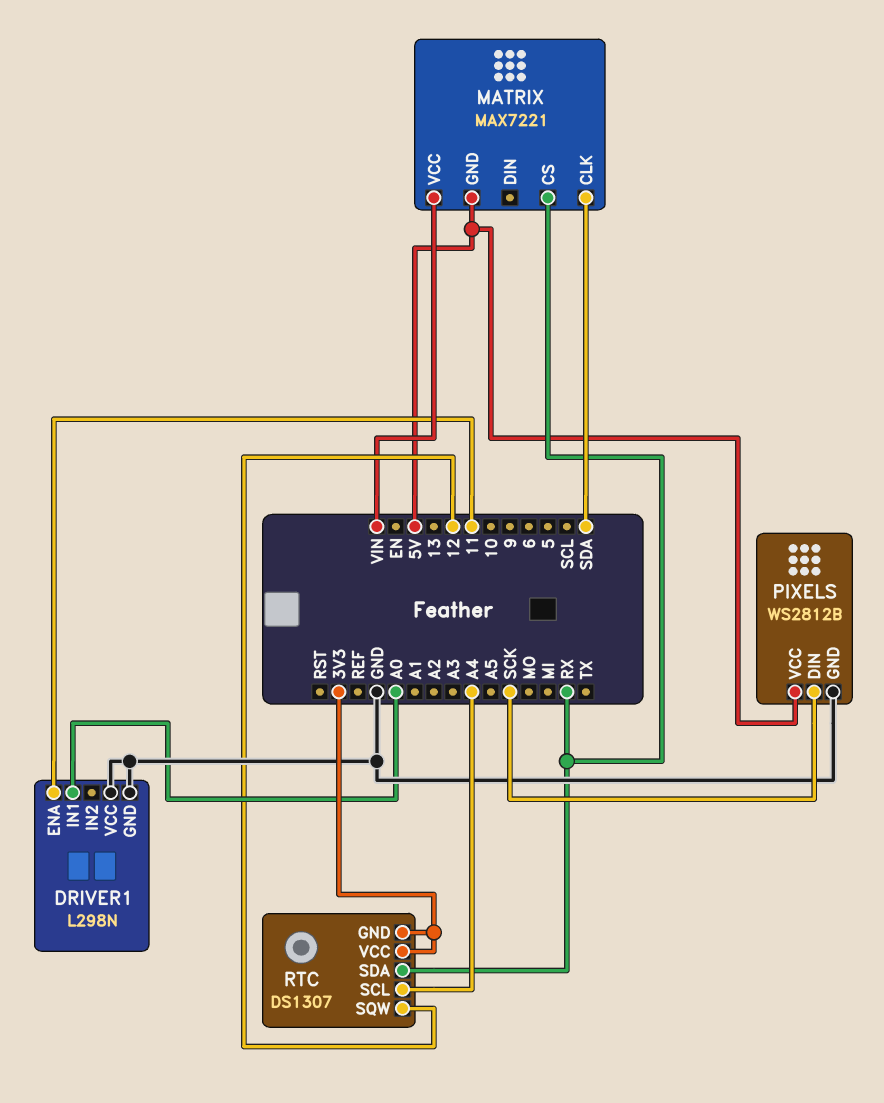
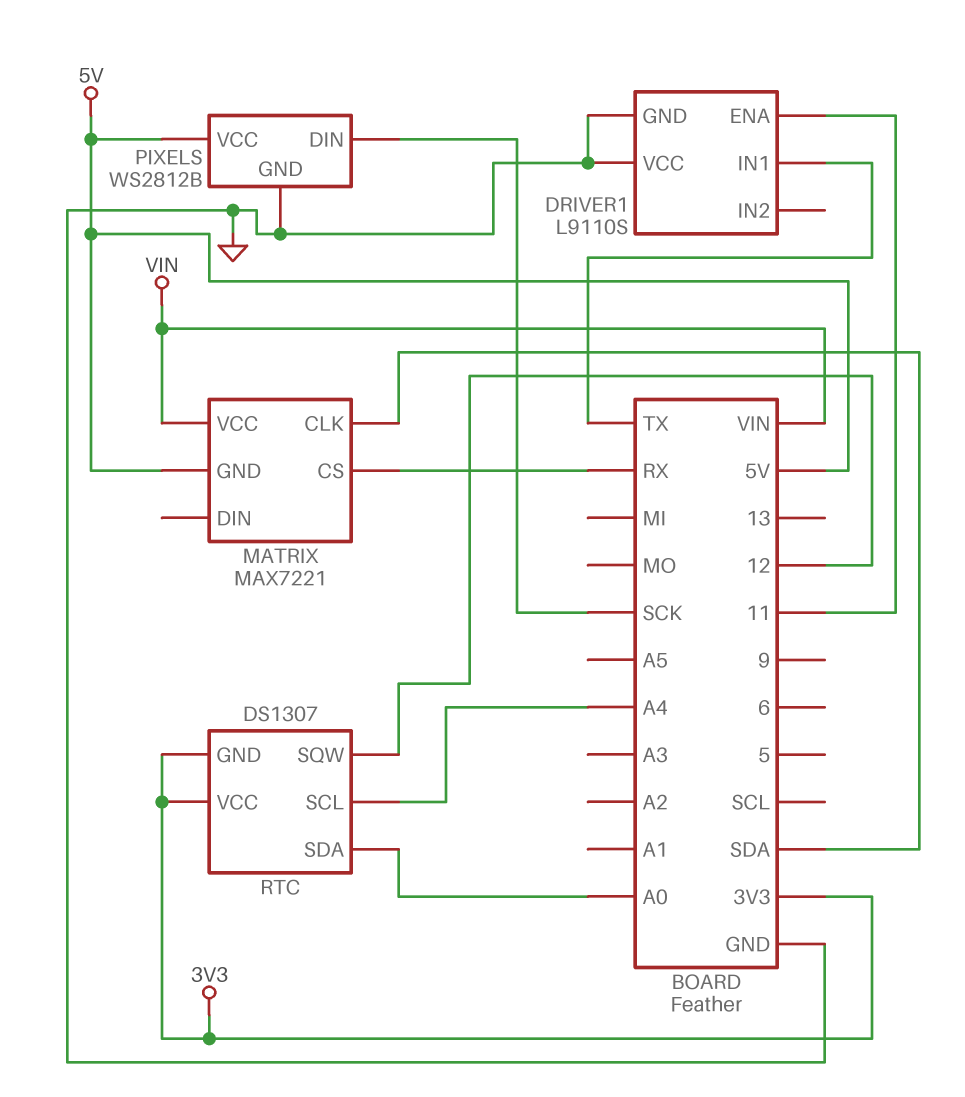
DRIVER1: L298N -> L9110S
DRIVER1 pin IN1: A0 -> TX
RTC pin SDA: RX -> A0

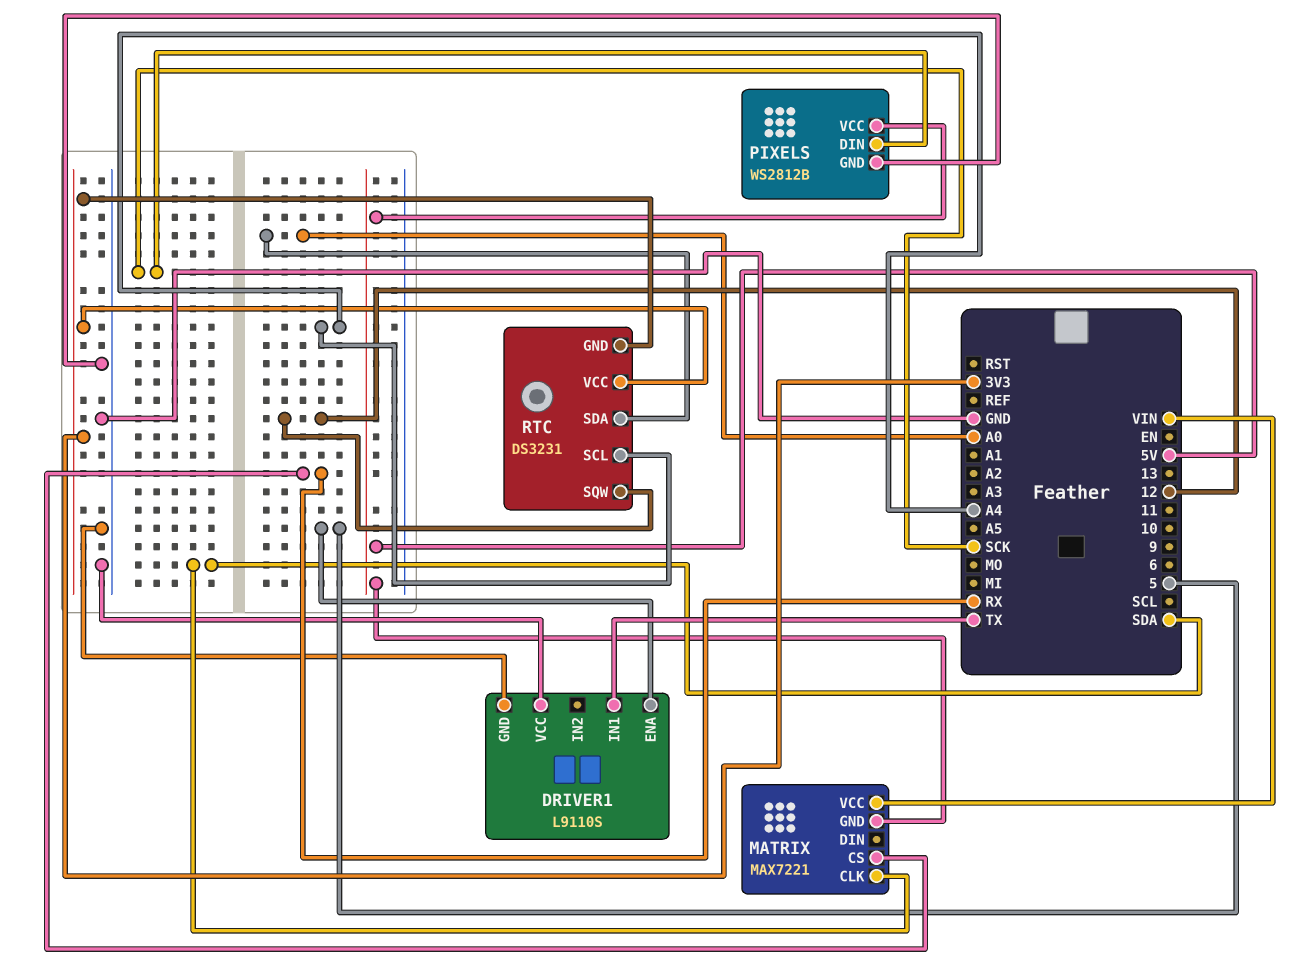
DRIVER1 pin ENA: 11 -> 5
RTC: DS1307 -> DS3231

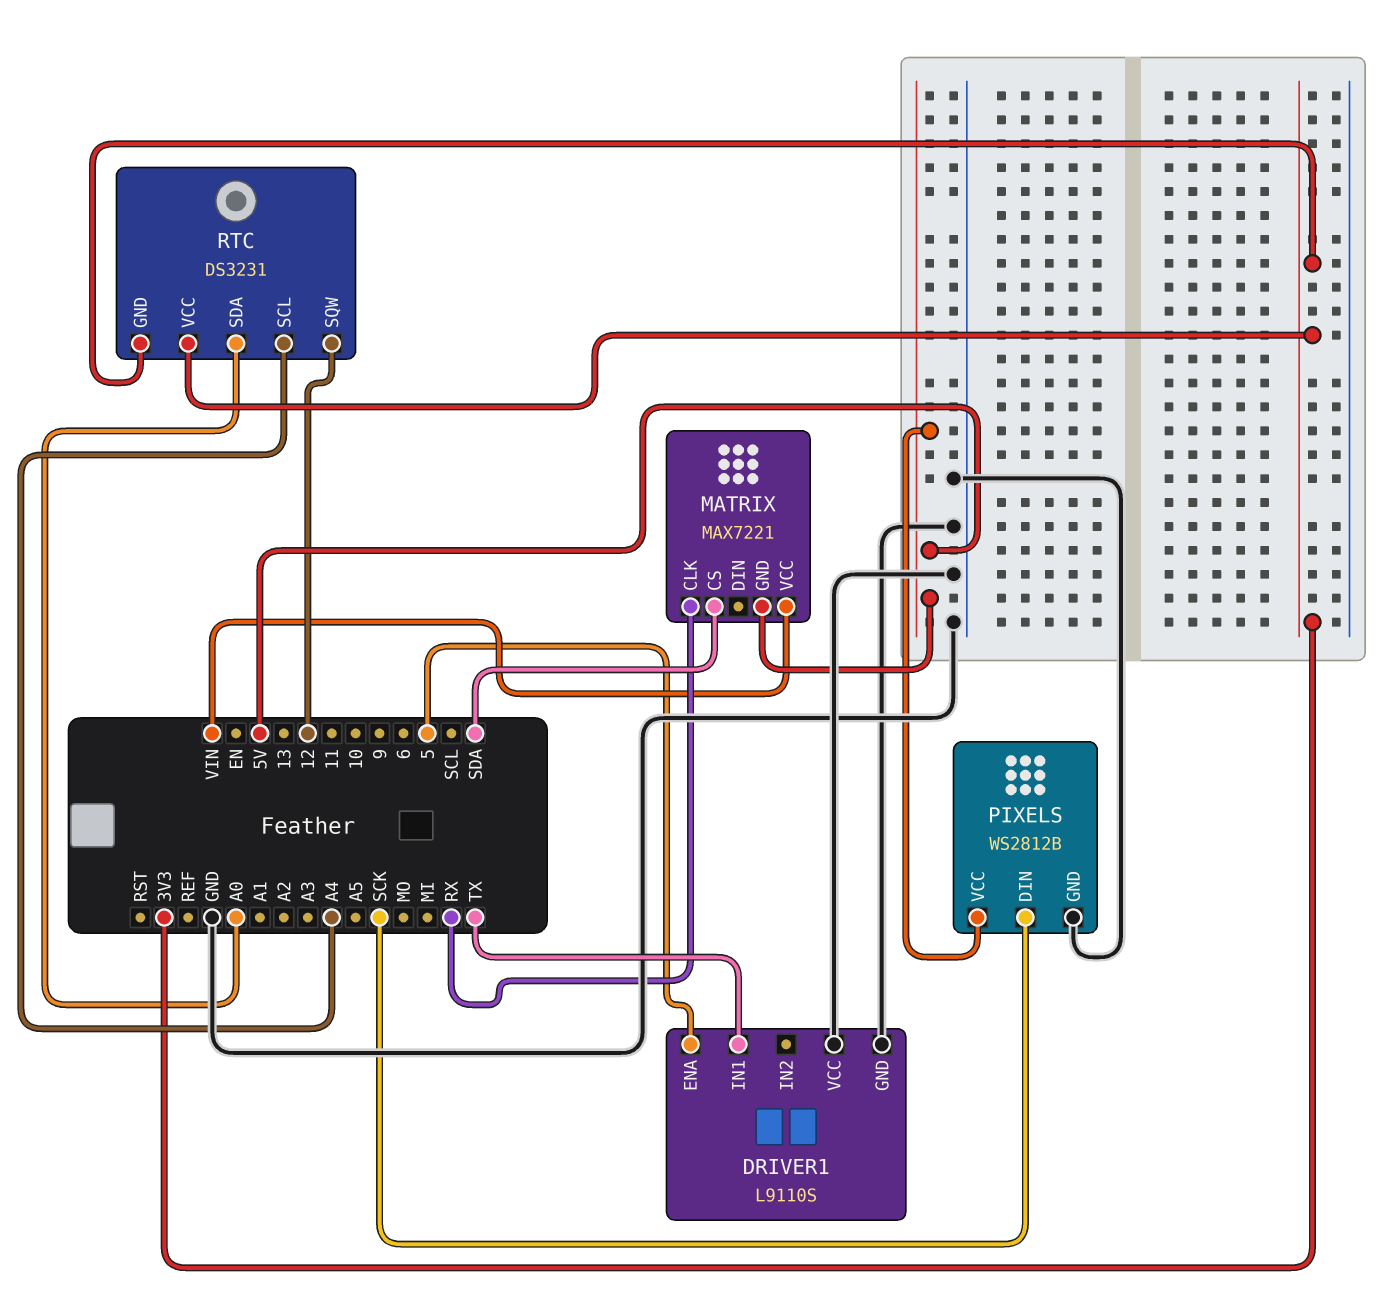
MATRIX pin CLK: SDA -> RX
MATRIX pin CS: RX -> SDA

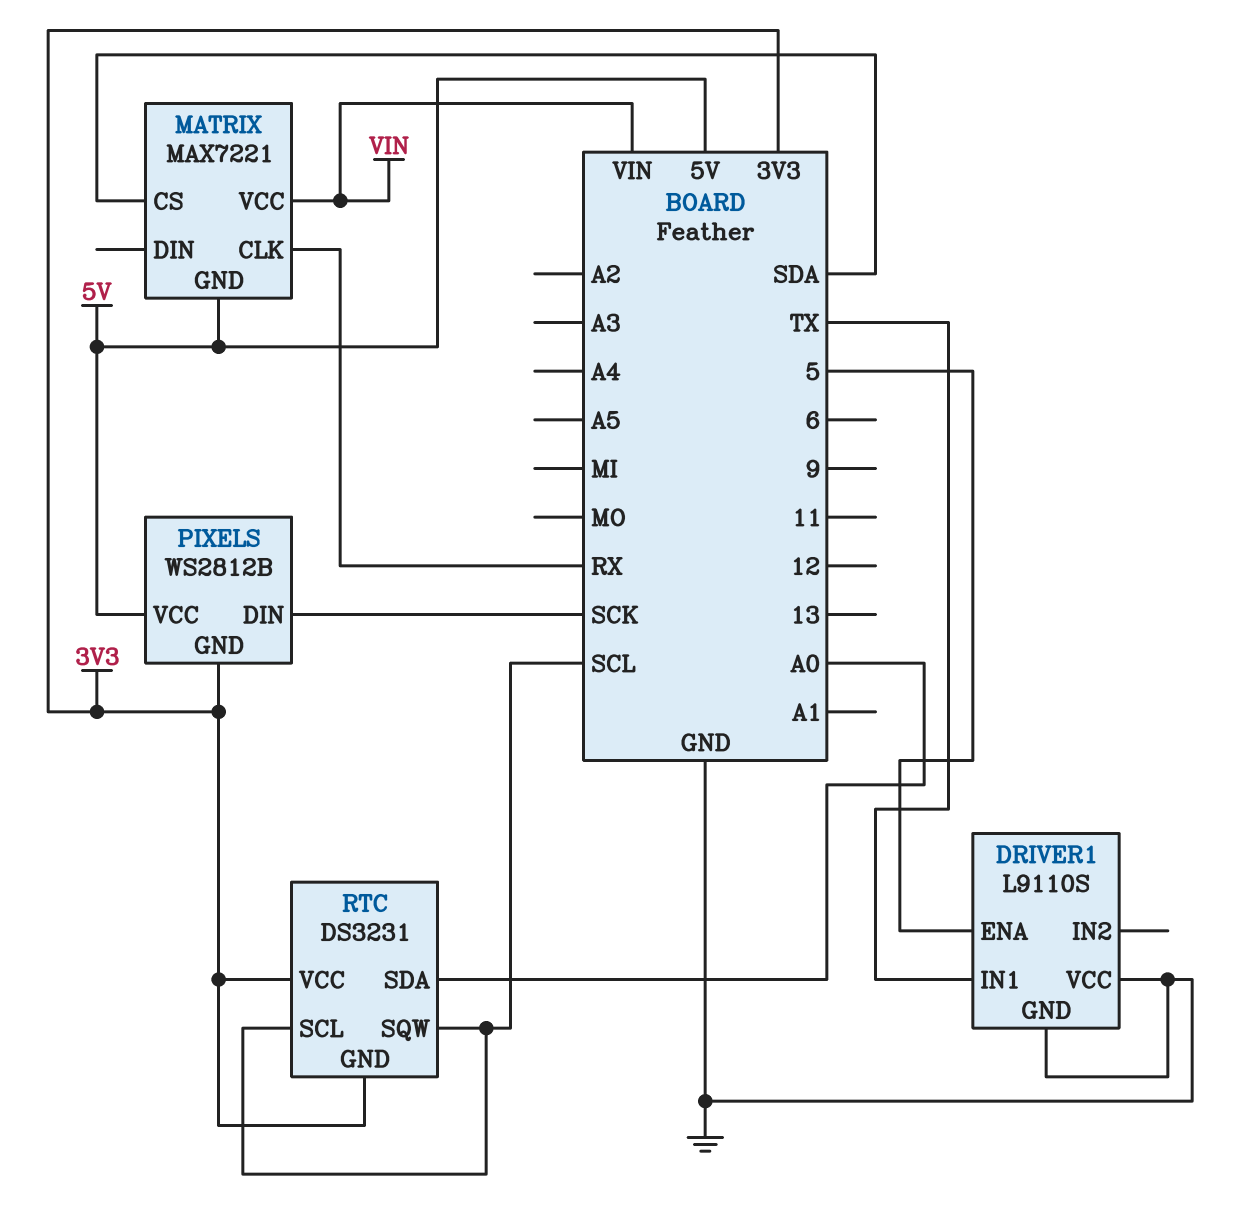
PIXELS pin GND: GND -> 3V3
RTC pin SCL: A4 -> SCL
RTC pin SQW: 12 -> SCL

